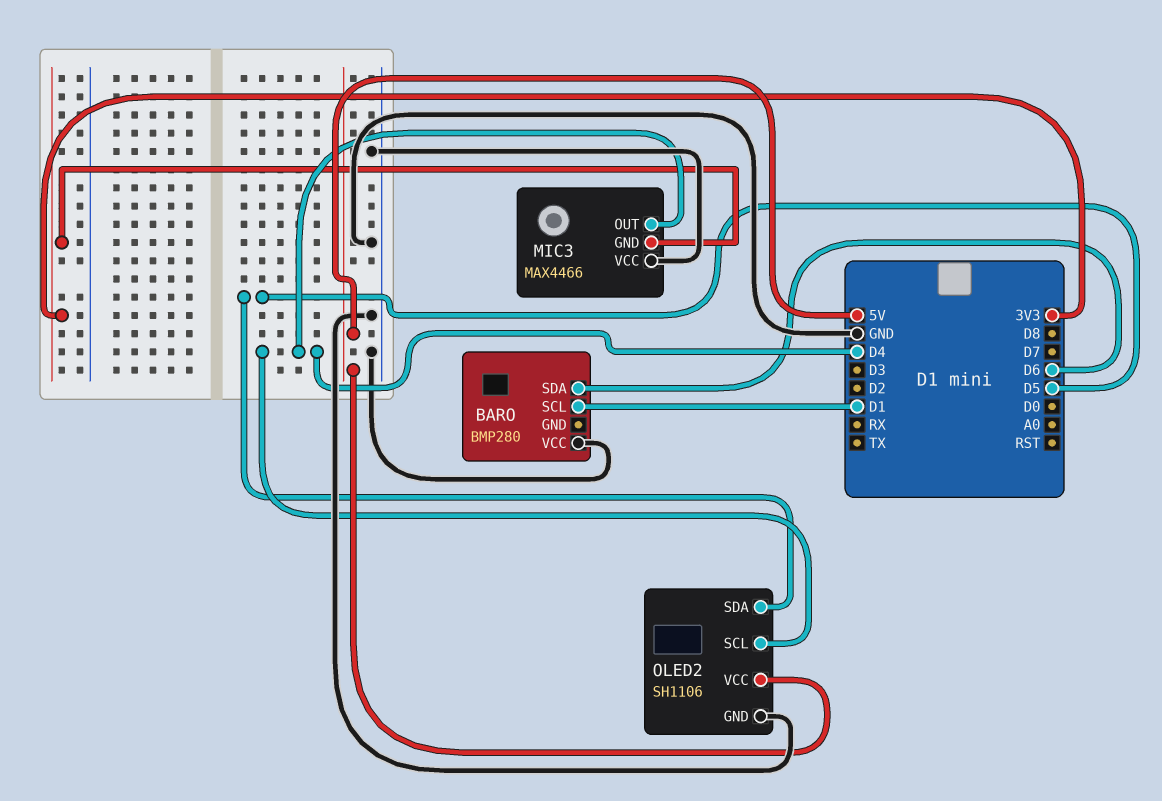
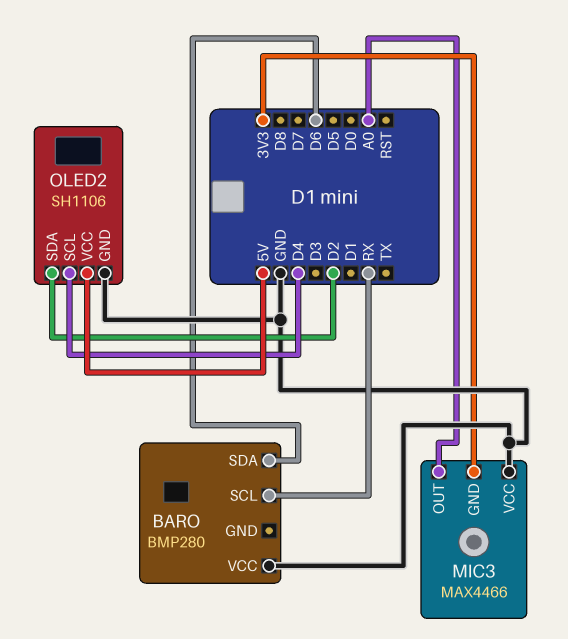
BARO pin SCL: D1 -> RX
MIC3 pin OUT: D4 -> A0
OLED2 pin SDA: D5 -> D2

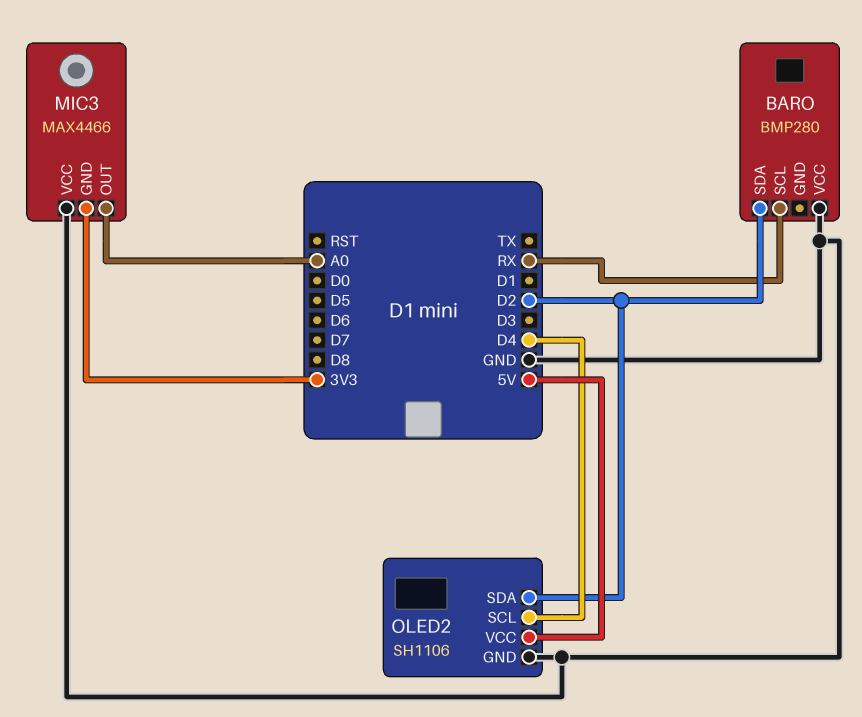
BARO pin SDA: D6 -> D2

